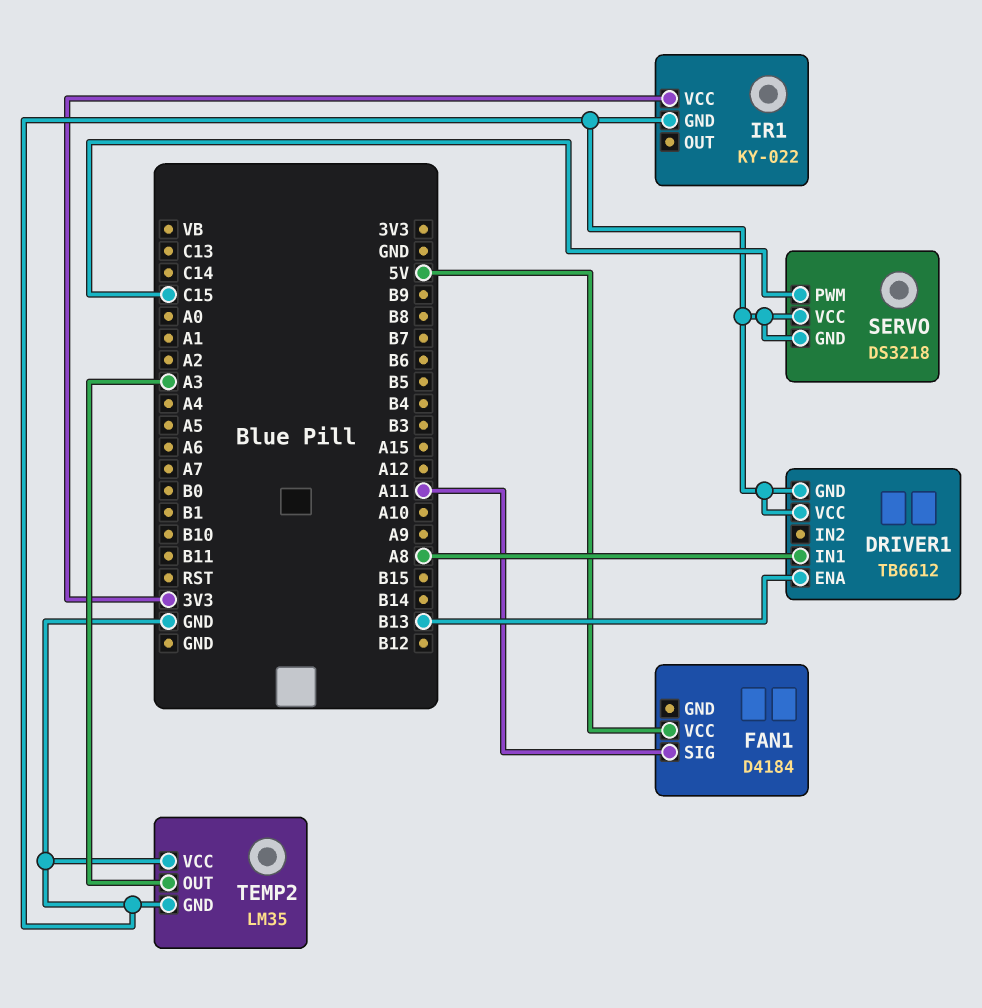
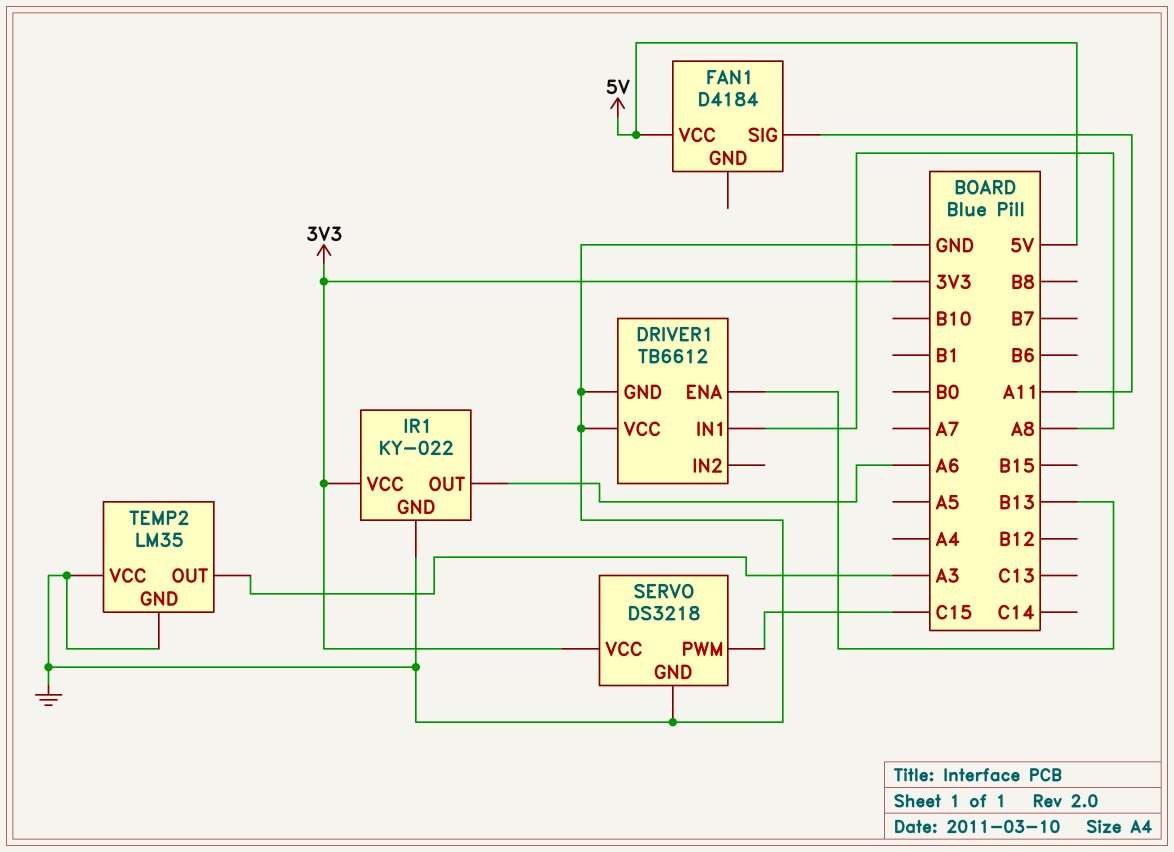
IR1 pin OUT: none -> A6
SERVO pin VCC: GND -> 3V3

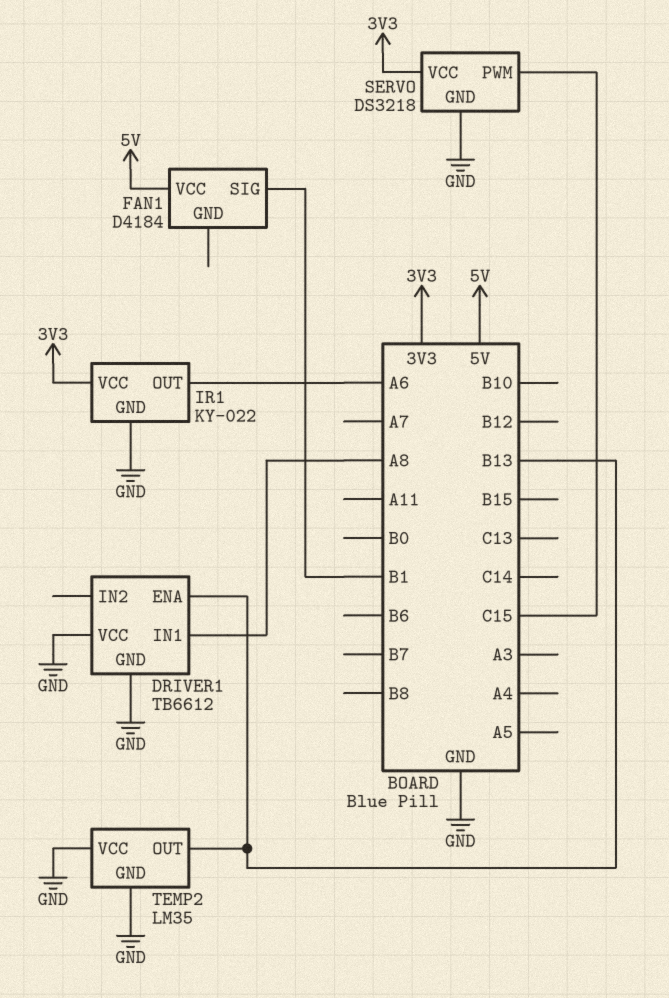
FAN1 pin SIG: A11 -> B1
TEMP2 pin OUT: A3 -> B13

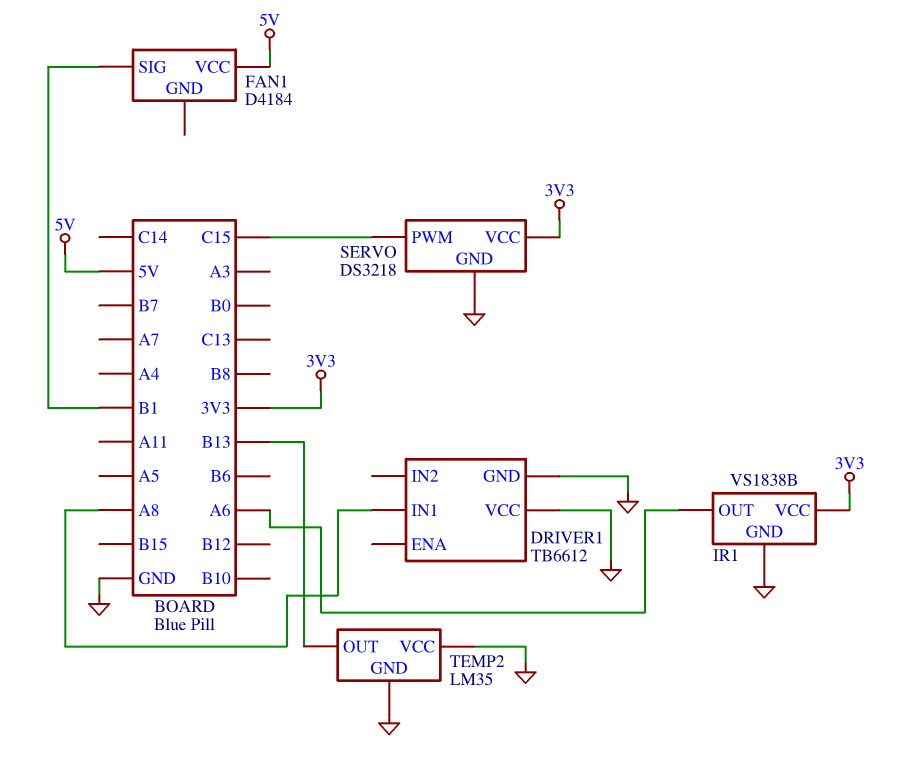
DRIVER1 pin ENA: B13 -> none
IR1: KY-022 -> VS1838B

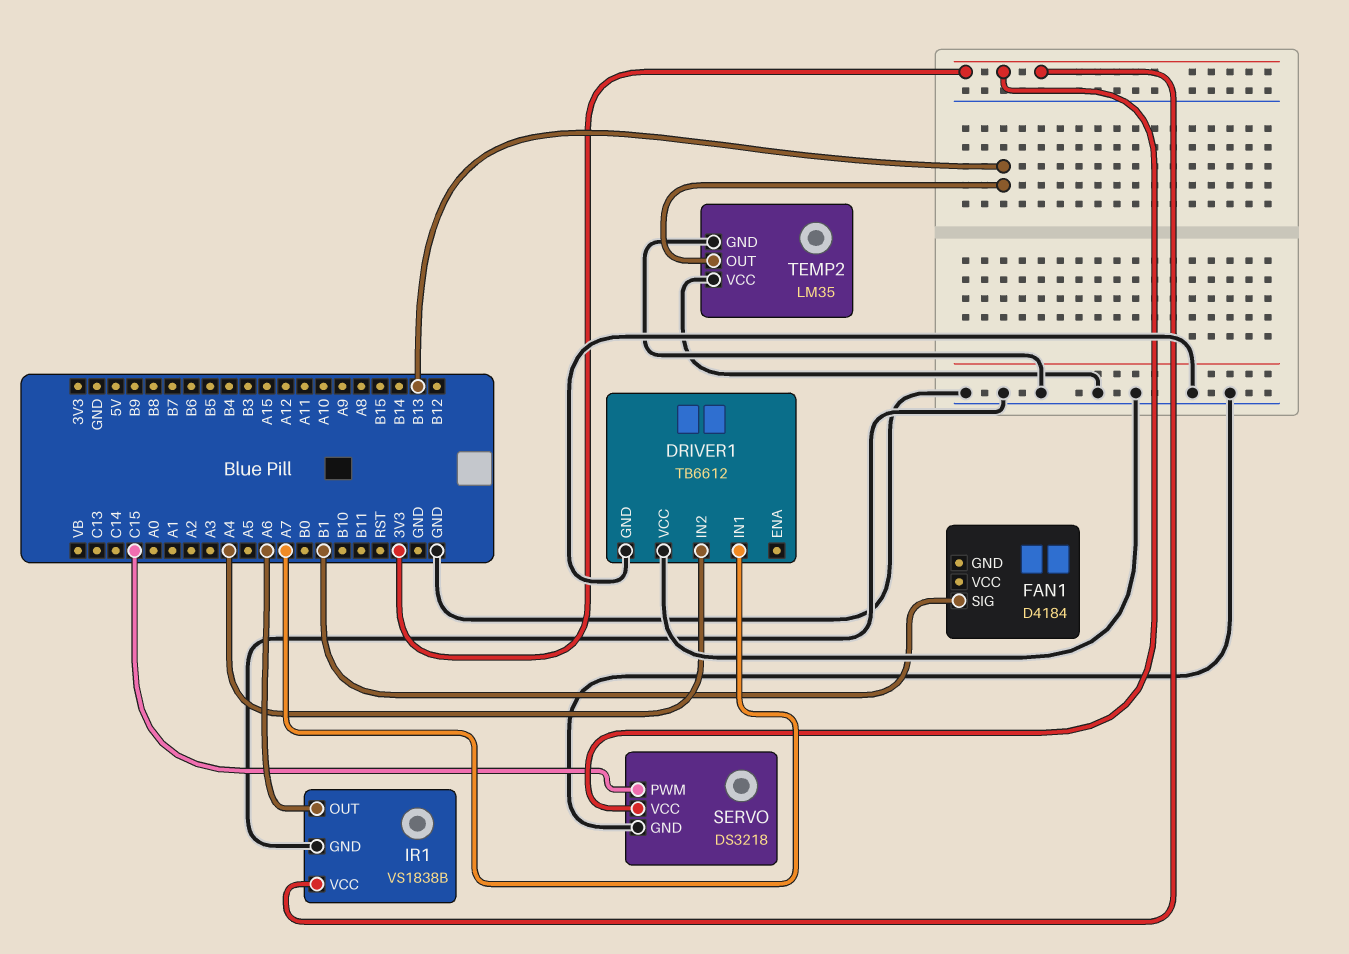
DRIVER1 pin IN1: A8 -> A7
DRIVER1 pin IN2: none -> A4
FAN1 pin VCC: 5V -> none

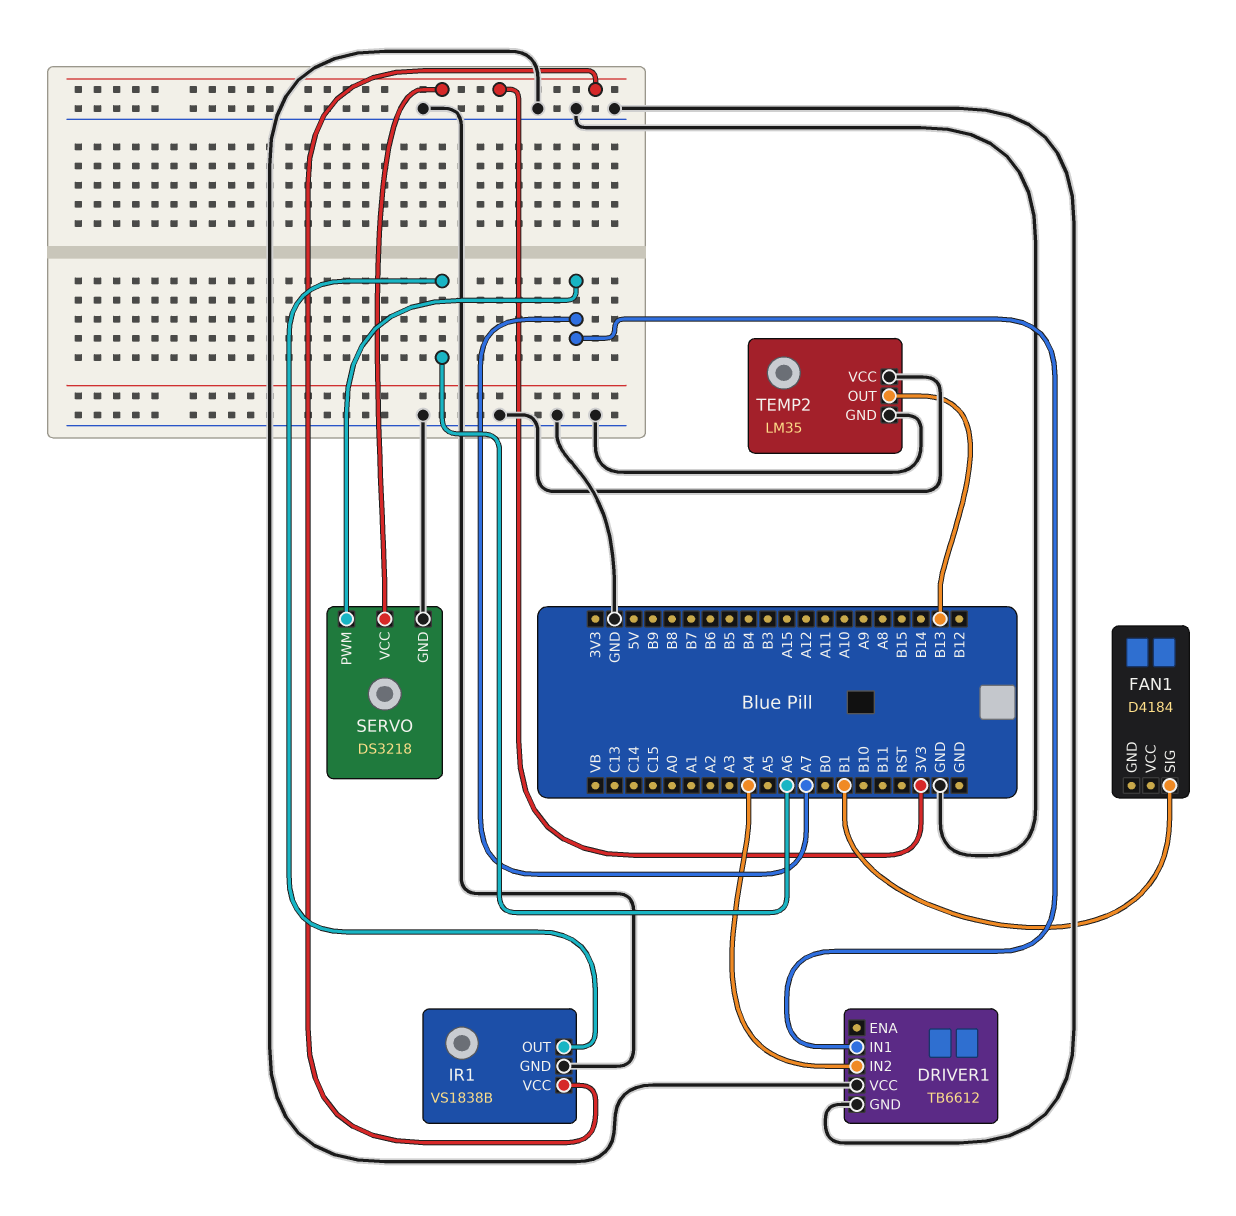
SERVO pin PWM: C15 -> A7

